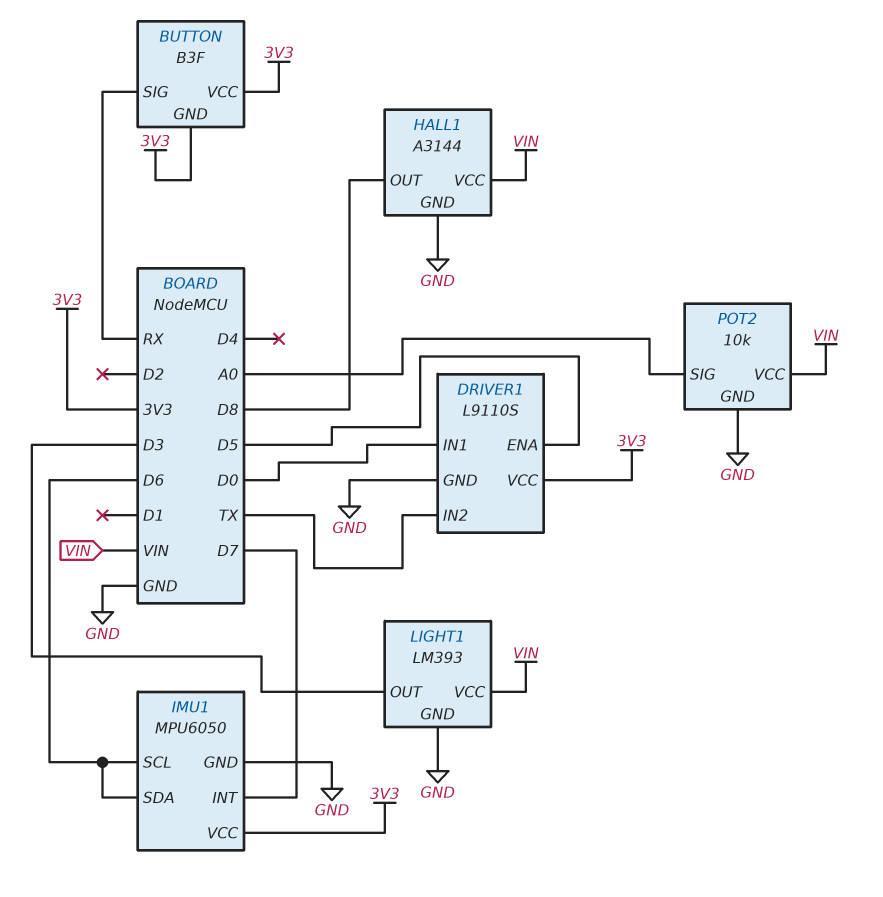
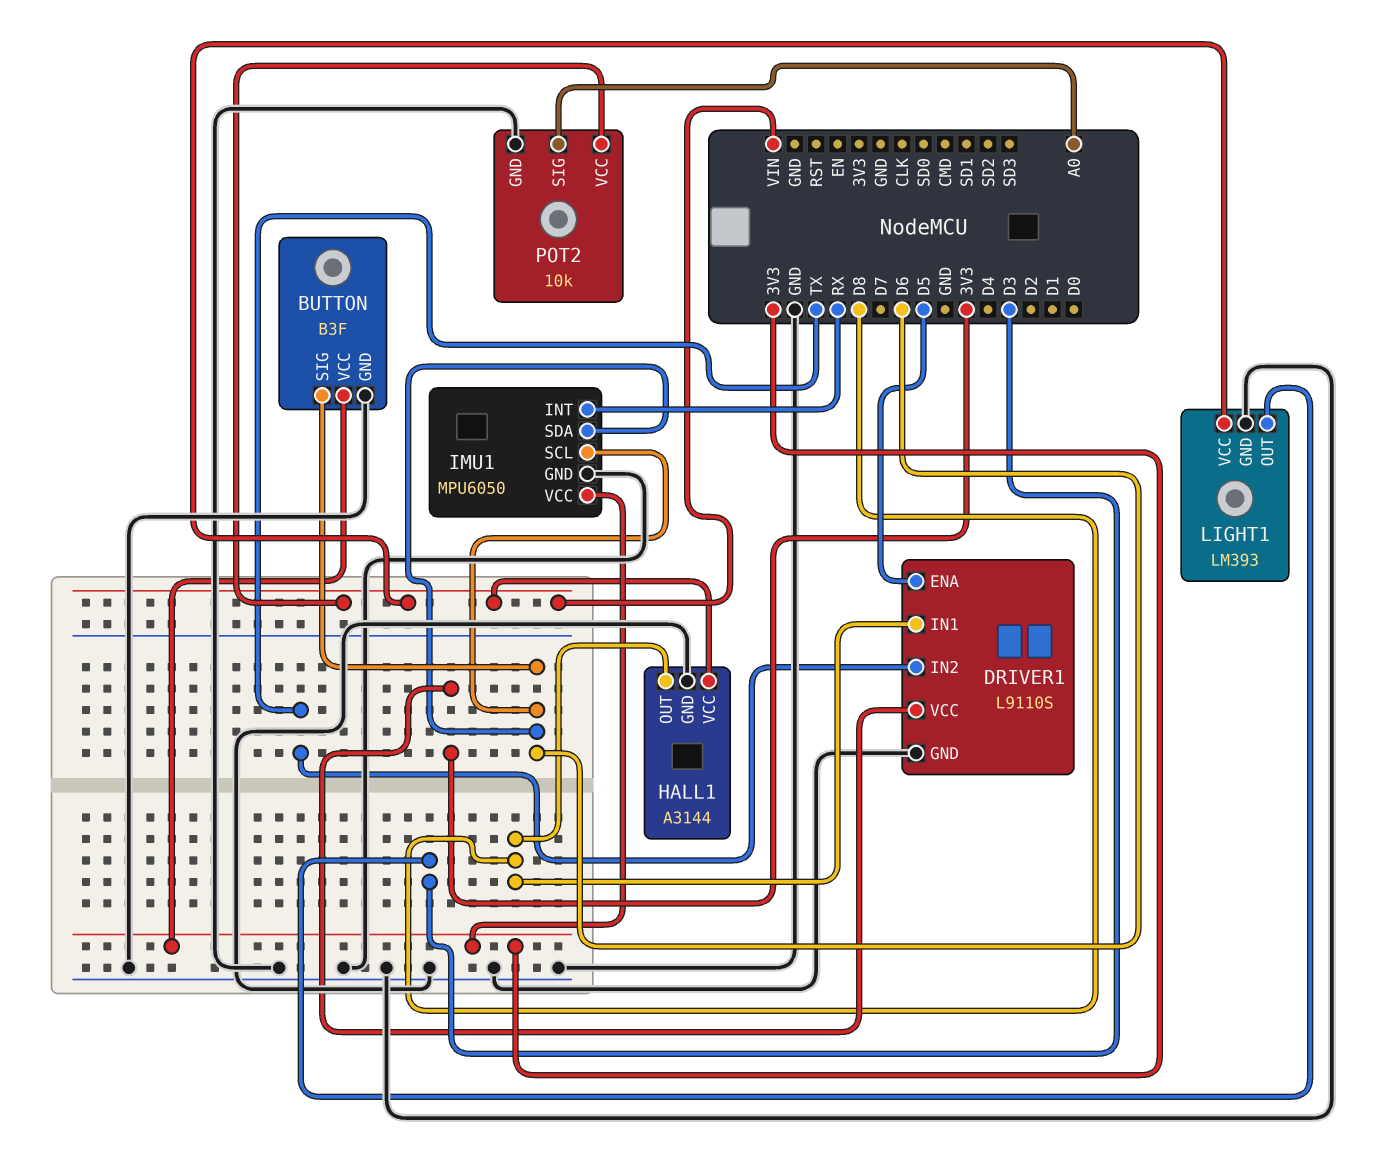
BUTTON pin GND: 3V3 -> GND
BUTTON pin SIG: RX -> D6
DRIVER1 pin IN1: D0 -> D8
IMU1 pin INT: D7 -> RX

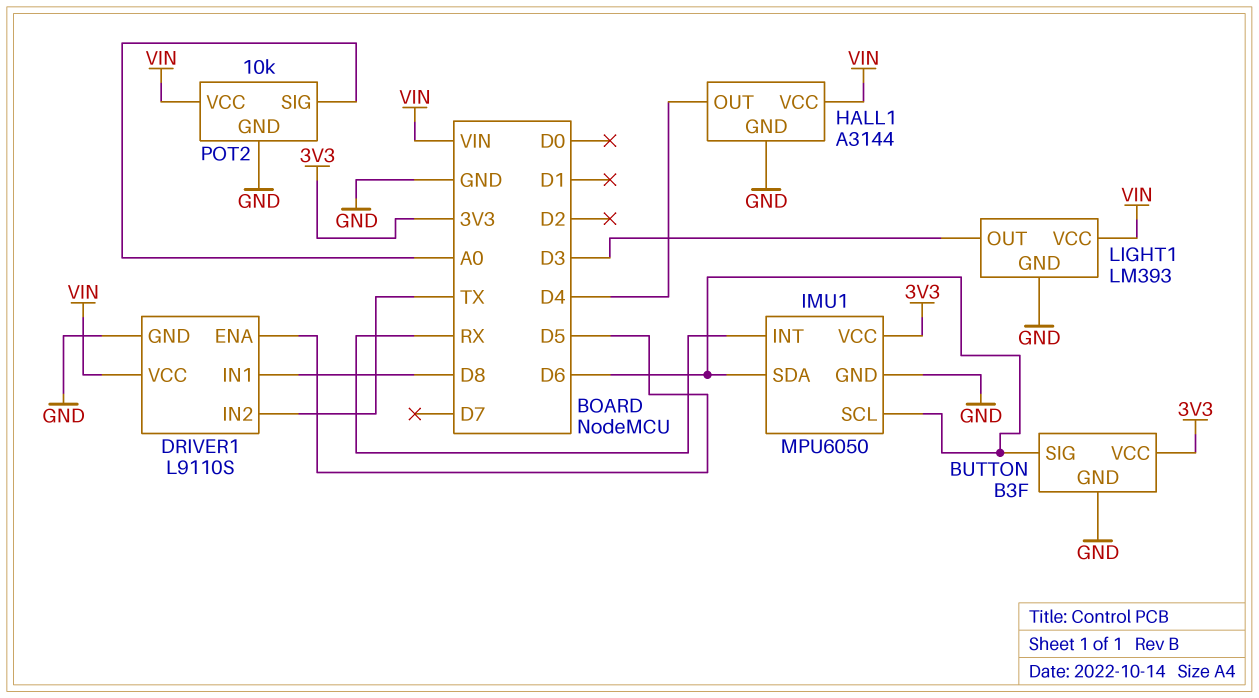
DRIVER1 pin VCC: 3V3 -> VIN
HALL1 pin OUT: D8 -> D4

